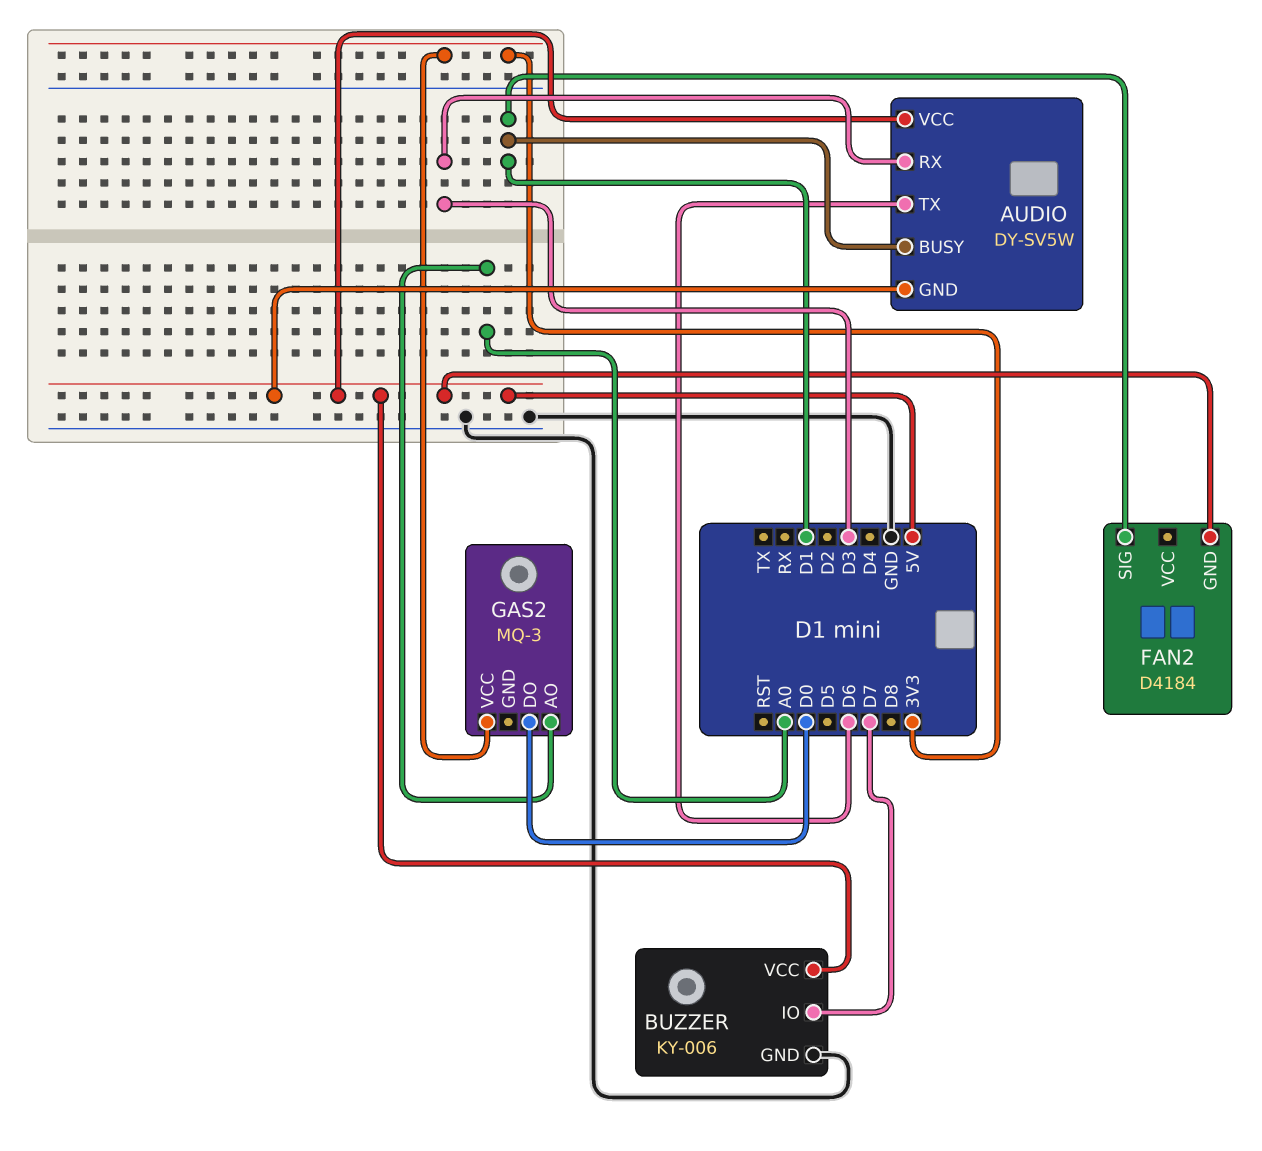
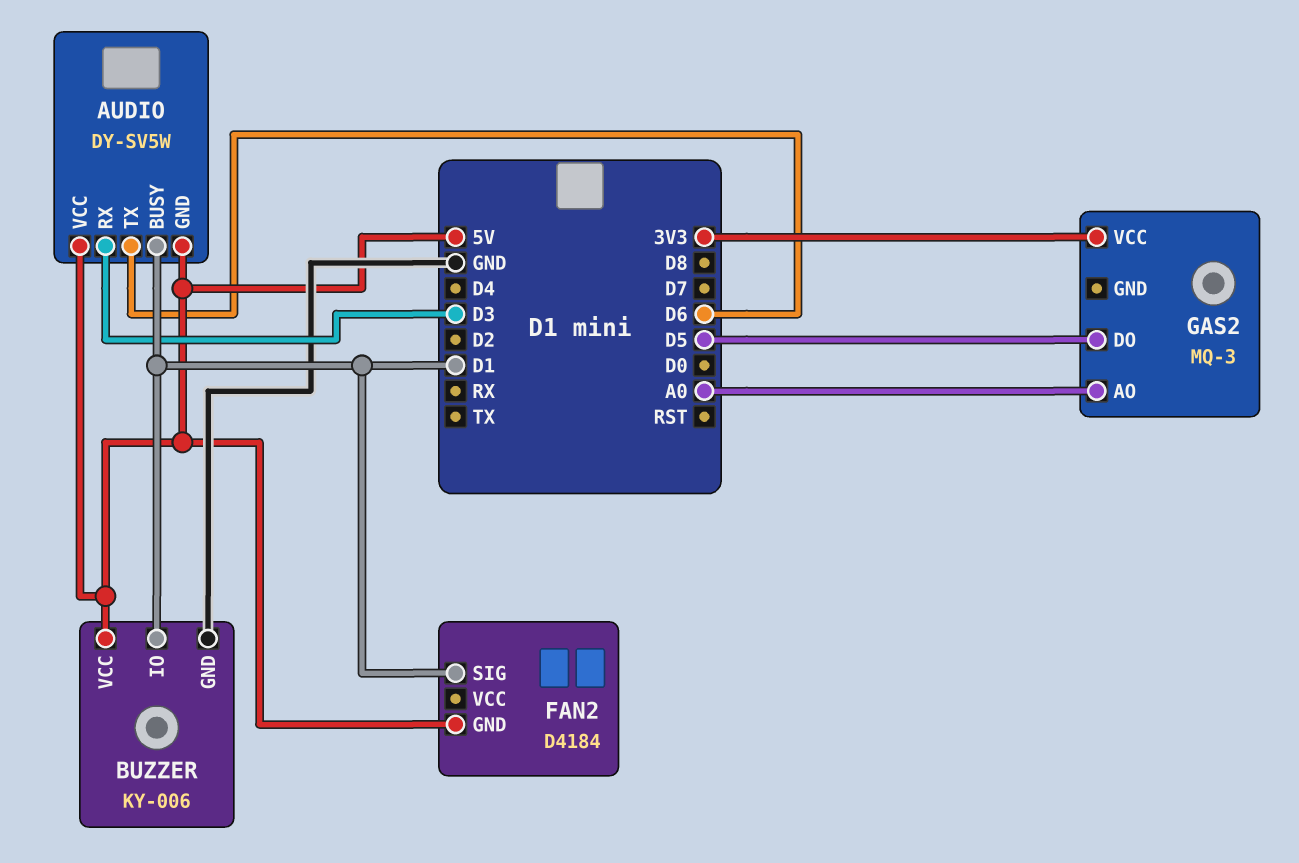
BUZZER pin IO: D7 -> D1
GAS2 pin DO: D0 -> D5

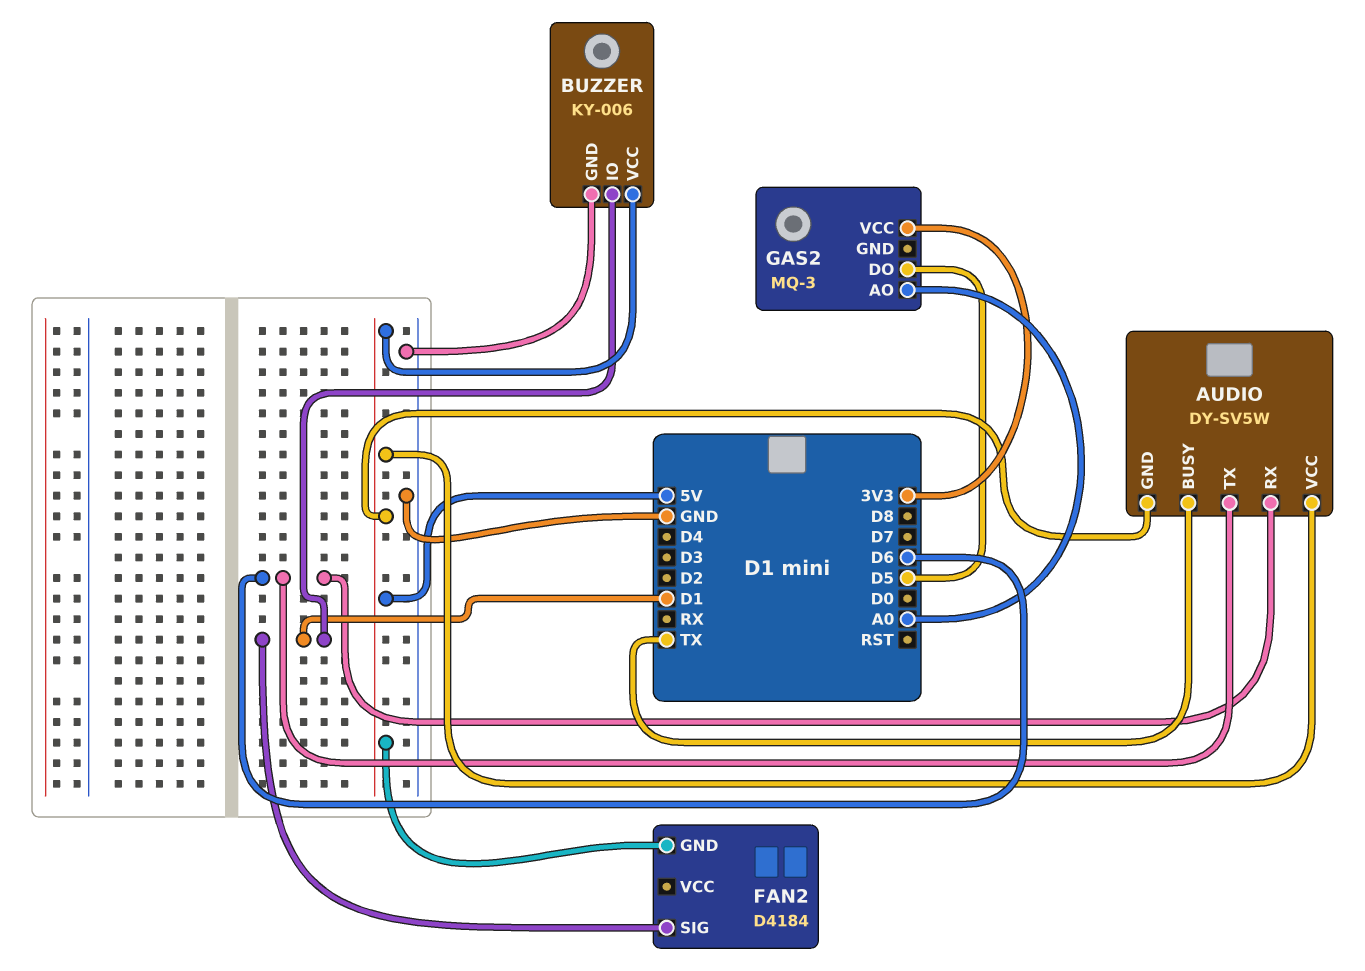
AUDIO pin BUSY: D1 -> TX
AUDIO pin RX: D3 -> D6

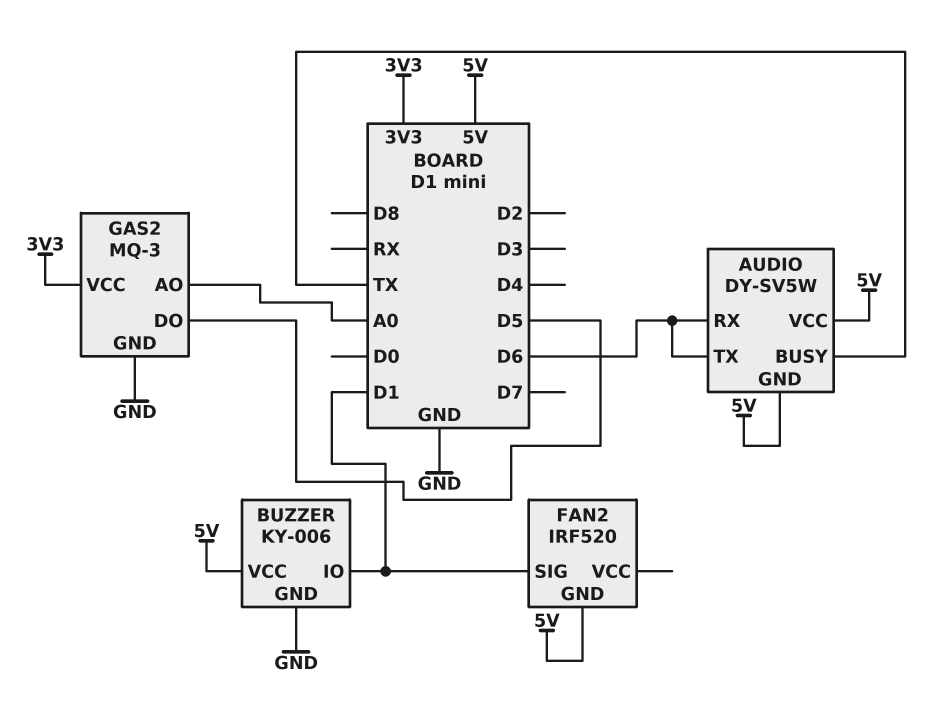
FAN2: D4184 -> IRF520
GAS2 pin GND: none -> GND

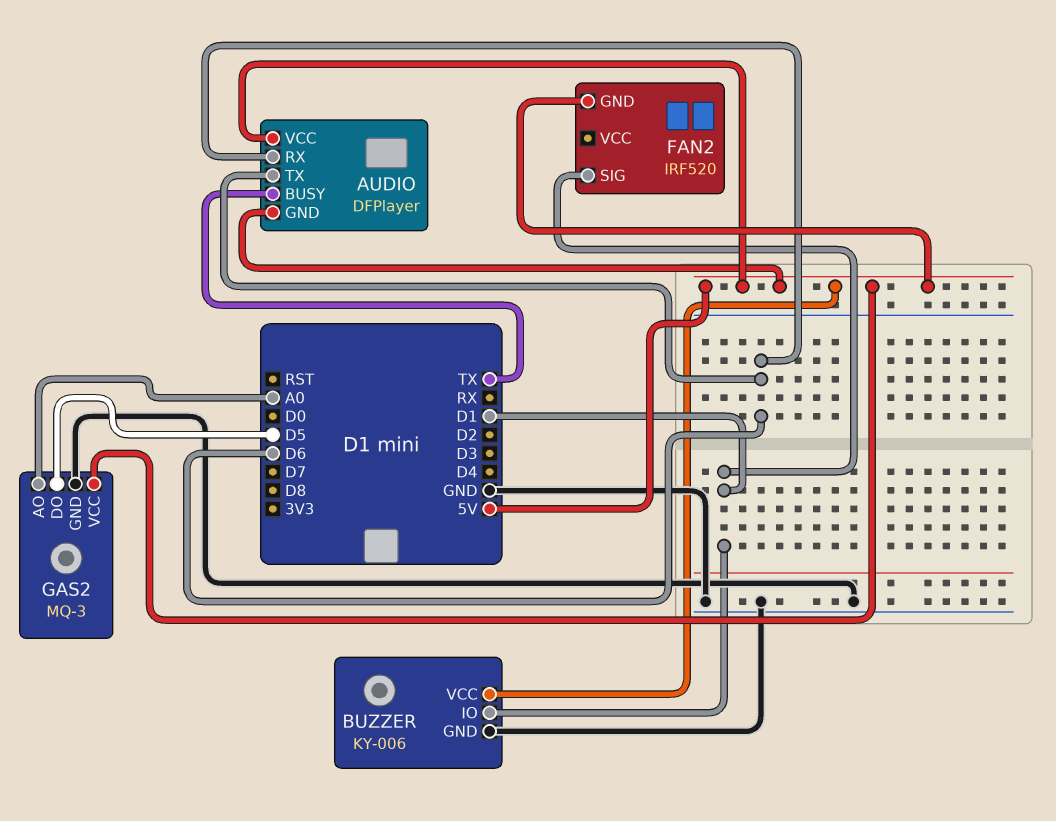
AUDIO: DY-SV5W -> DFPlayer
GAS2 pin VCC: 3V3 -> 5V

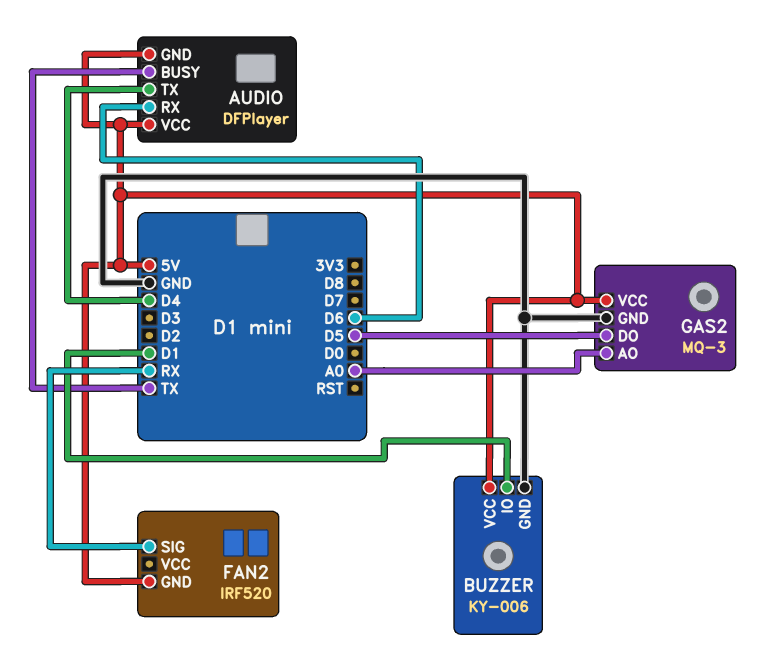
AUDIO pin TX: D6 -> D4
FAN2 pin SIG: D1 -> RX

